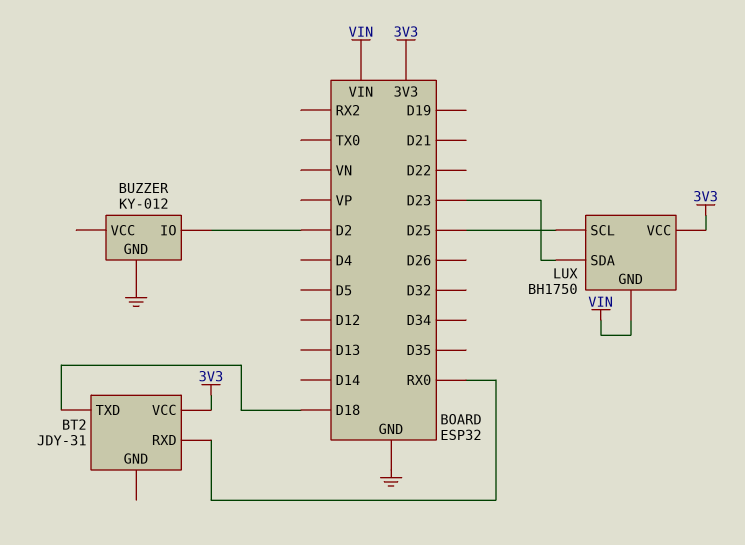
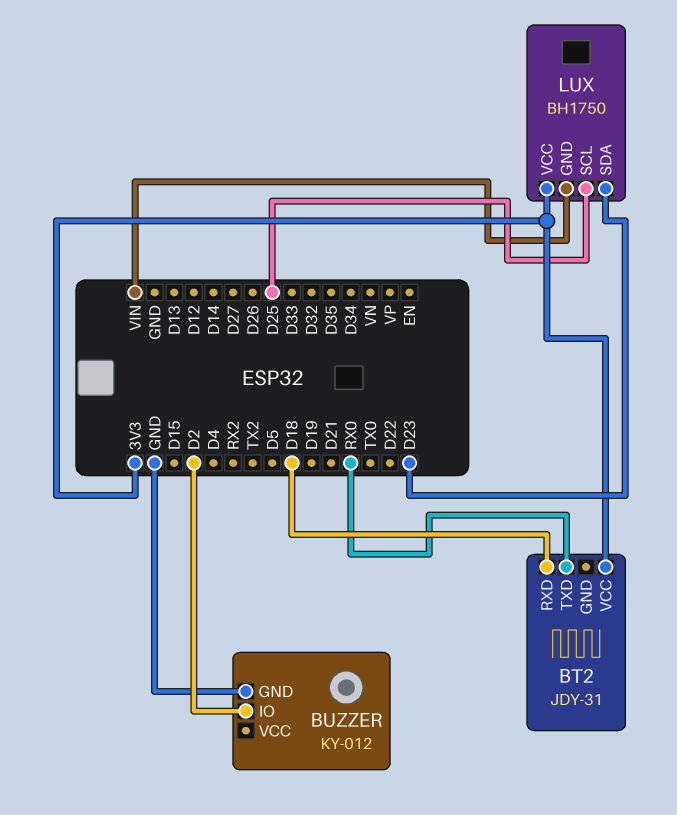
BT2 pin RXD: RX0 -> D18
BT2 pin TXD: D18 -> RX0

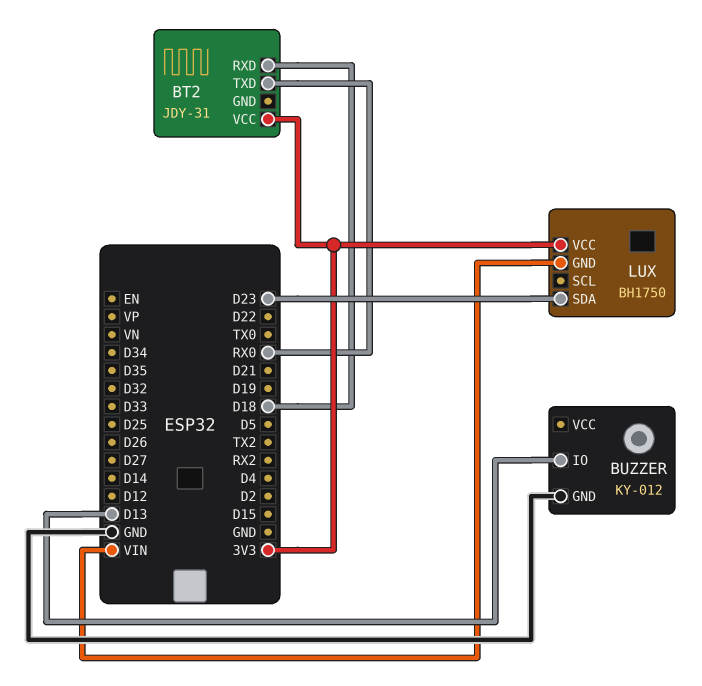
BUZZER pin IO: D2 -> D13
LUX pin SCL: D25 -> none

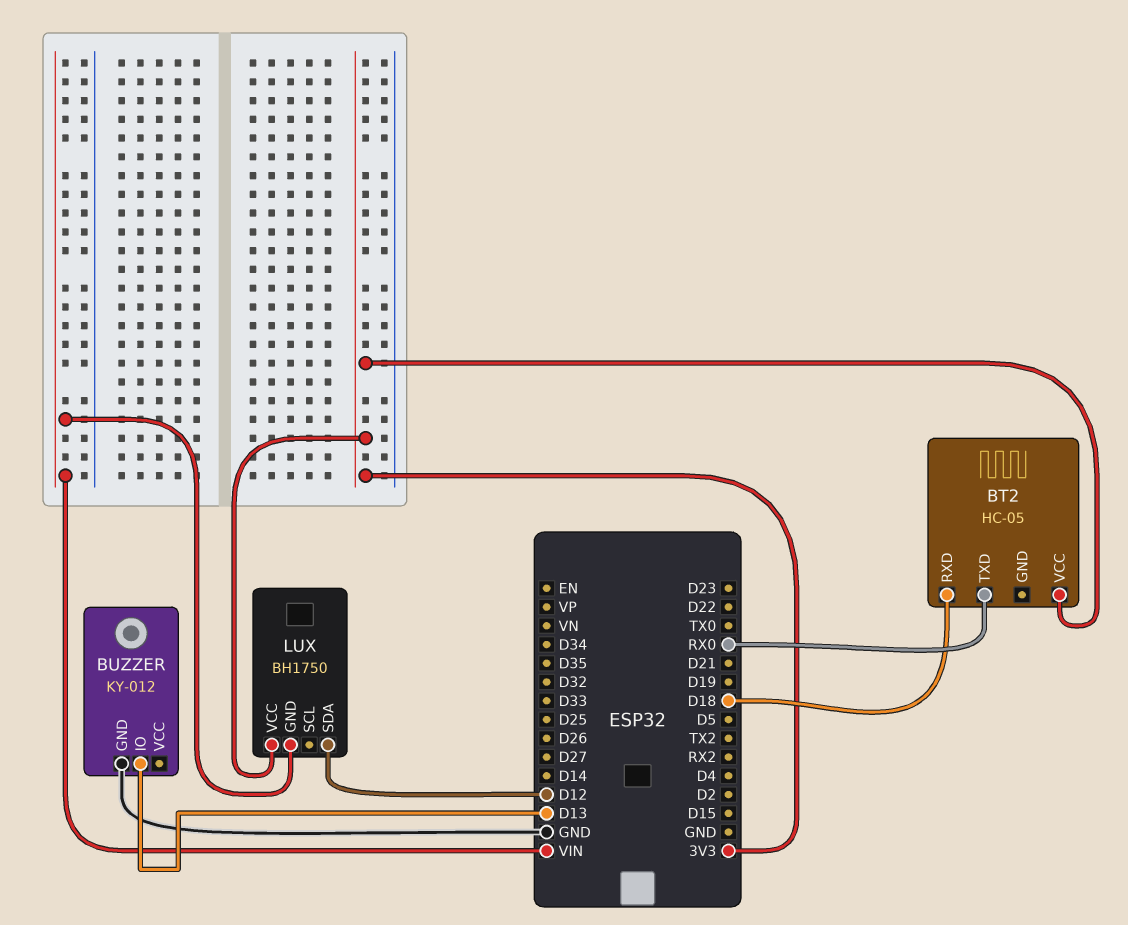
BT2: JDY-31 -> HC-05
LUX pin SDA: D23 -> D12

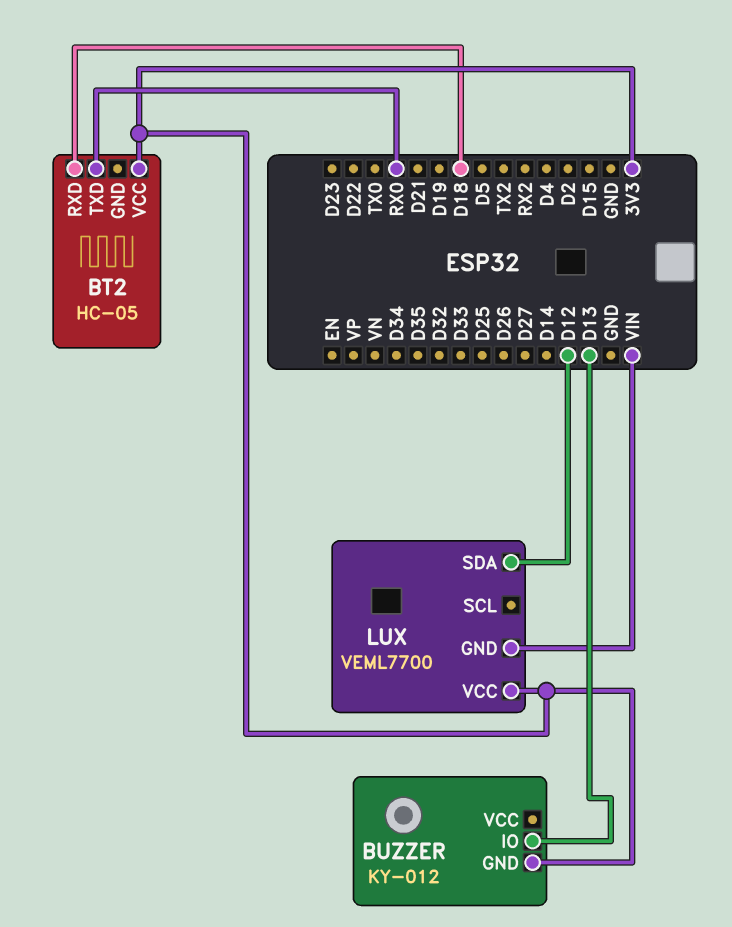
BUZZER pin GND: GND -> 3V3
LUX: BH1750 -> VEML7700

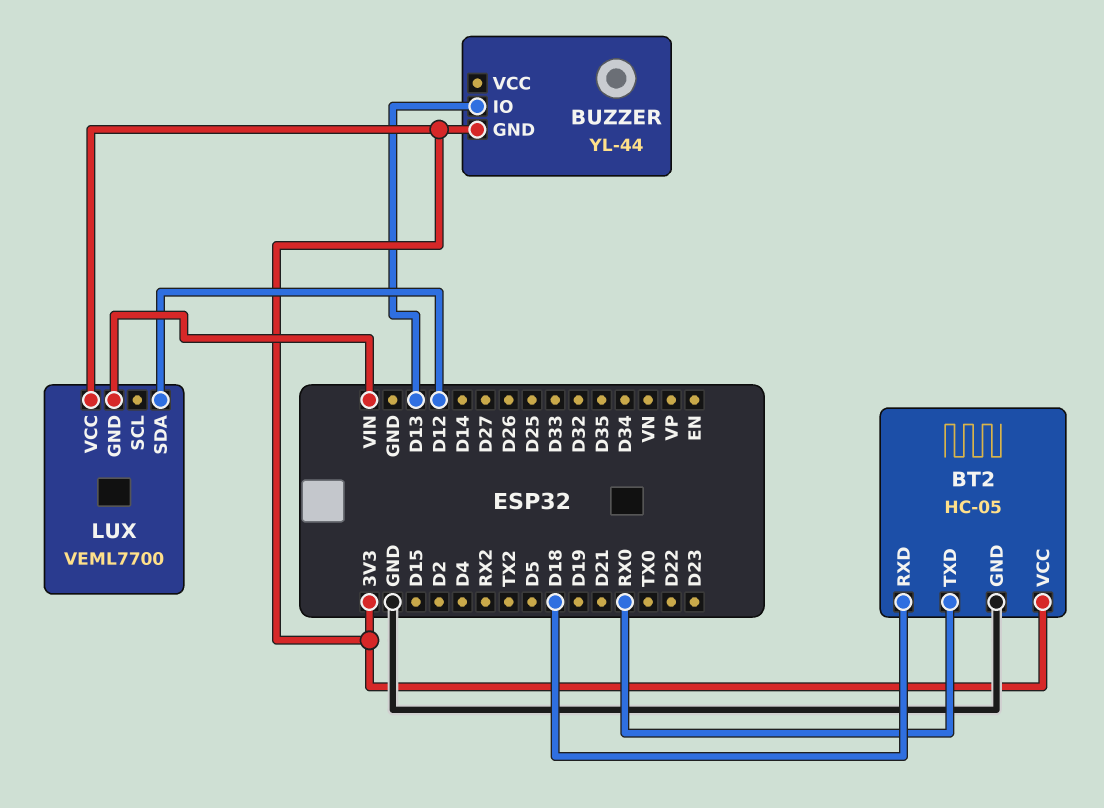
BT2 pin GND: none -> GND
BUZZER: KY-012 -> YL-44

